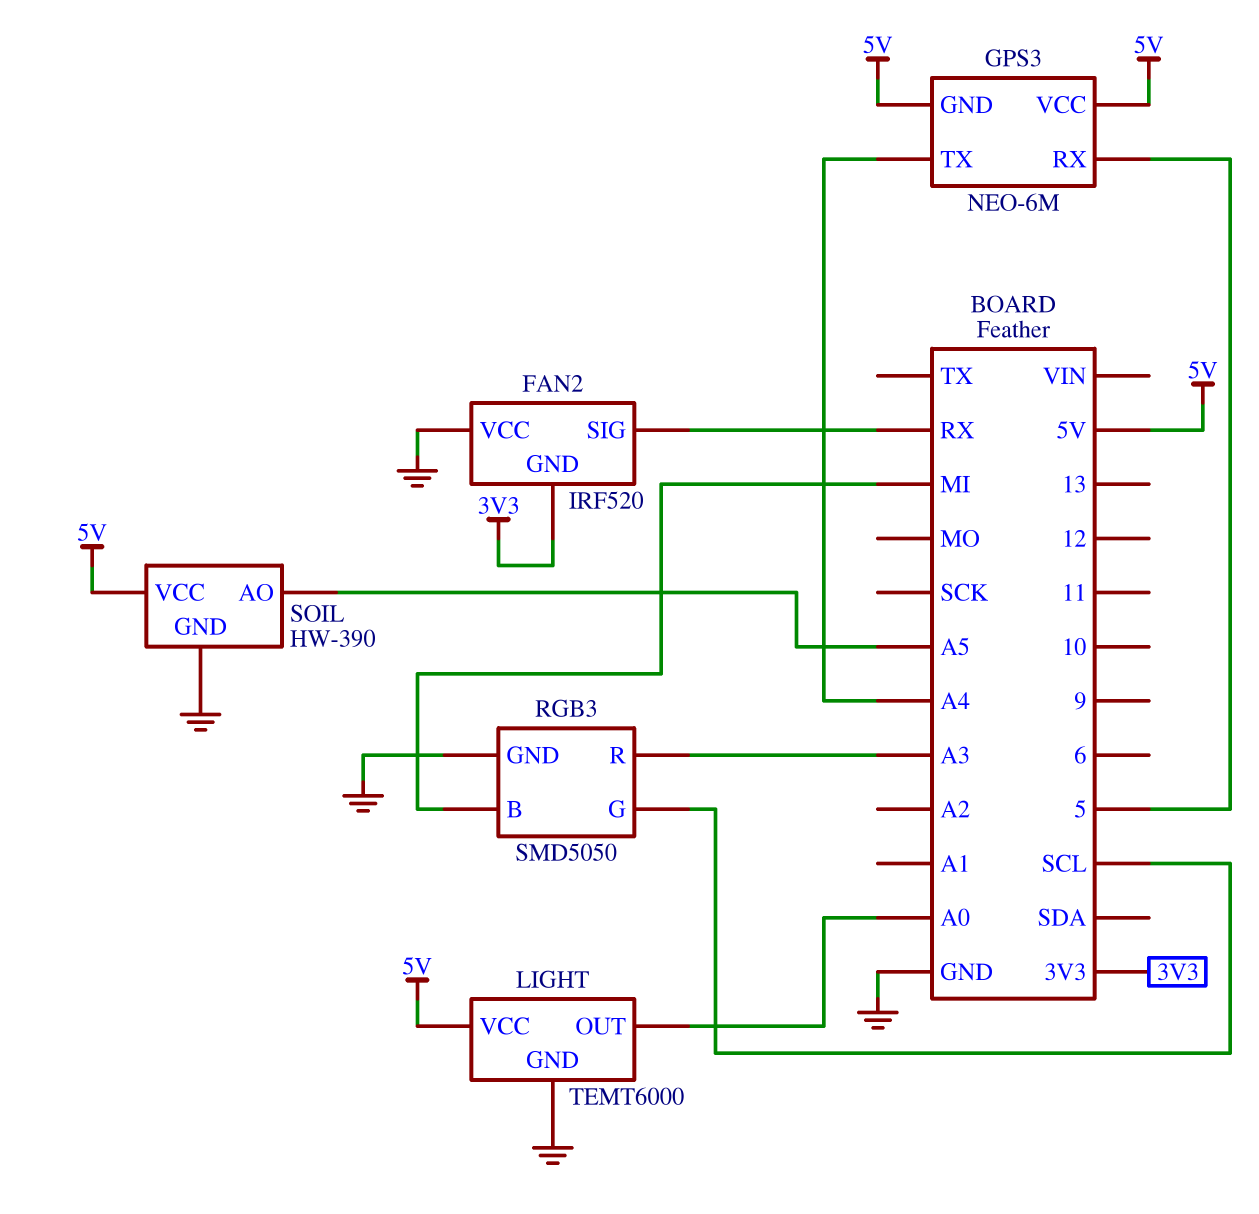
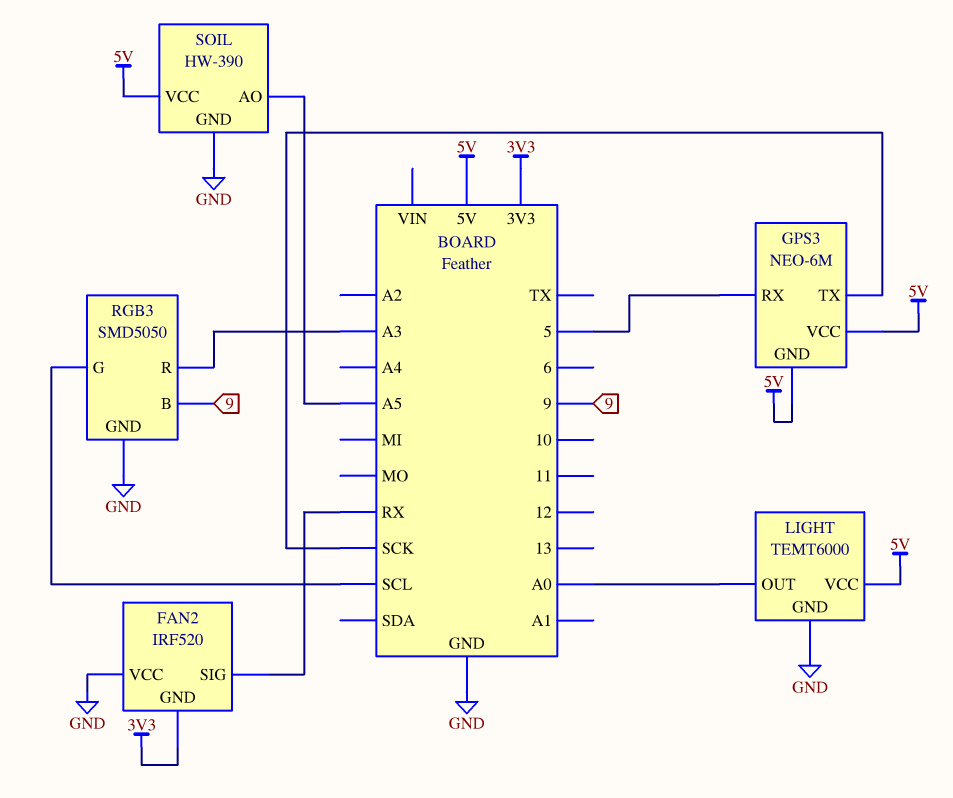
GPS3 pin TX: A4 -> SCK
RGB3 pin B: MI -> 9

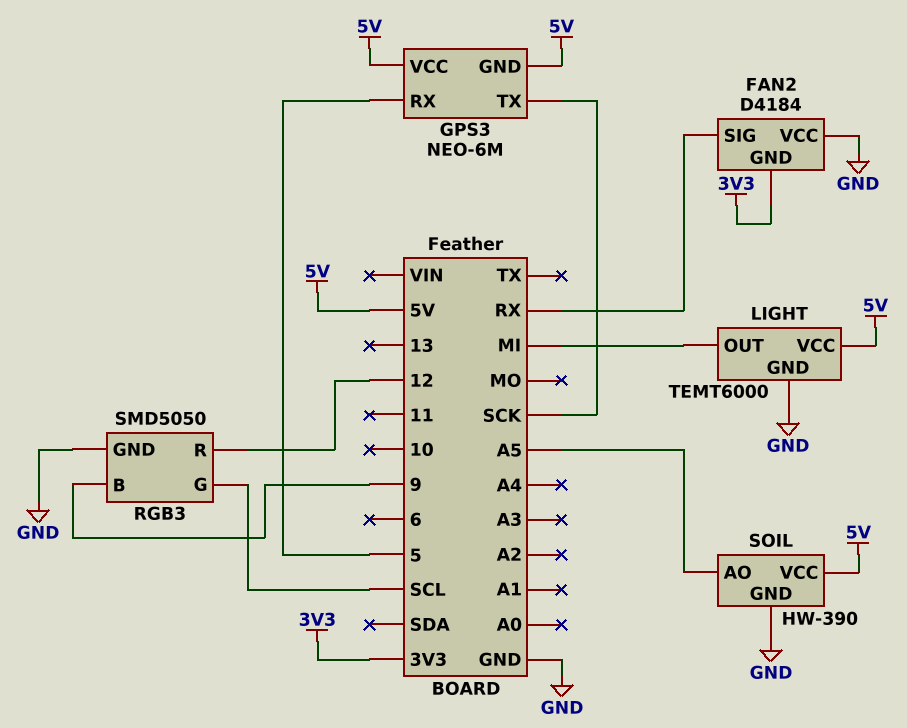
FAN2: IRF520 -> D4184
LIGHT pin OUT: A0 -> MI
RGB3 pin R: A3 -> 12

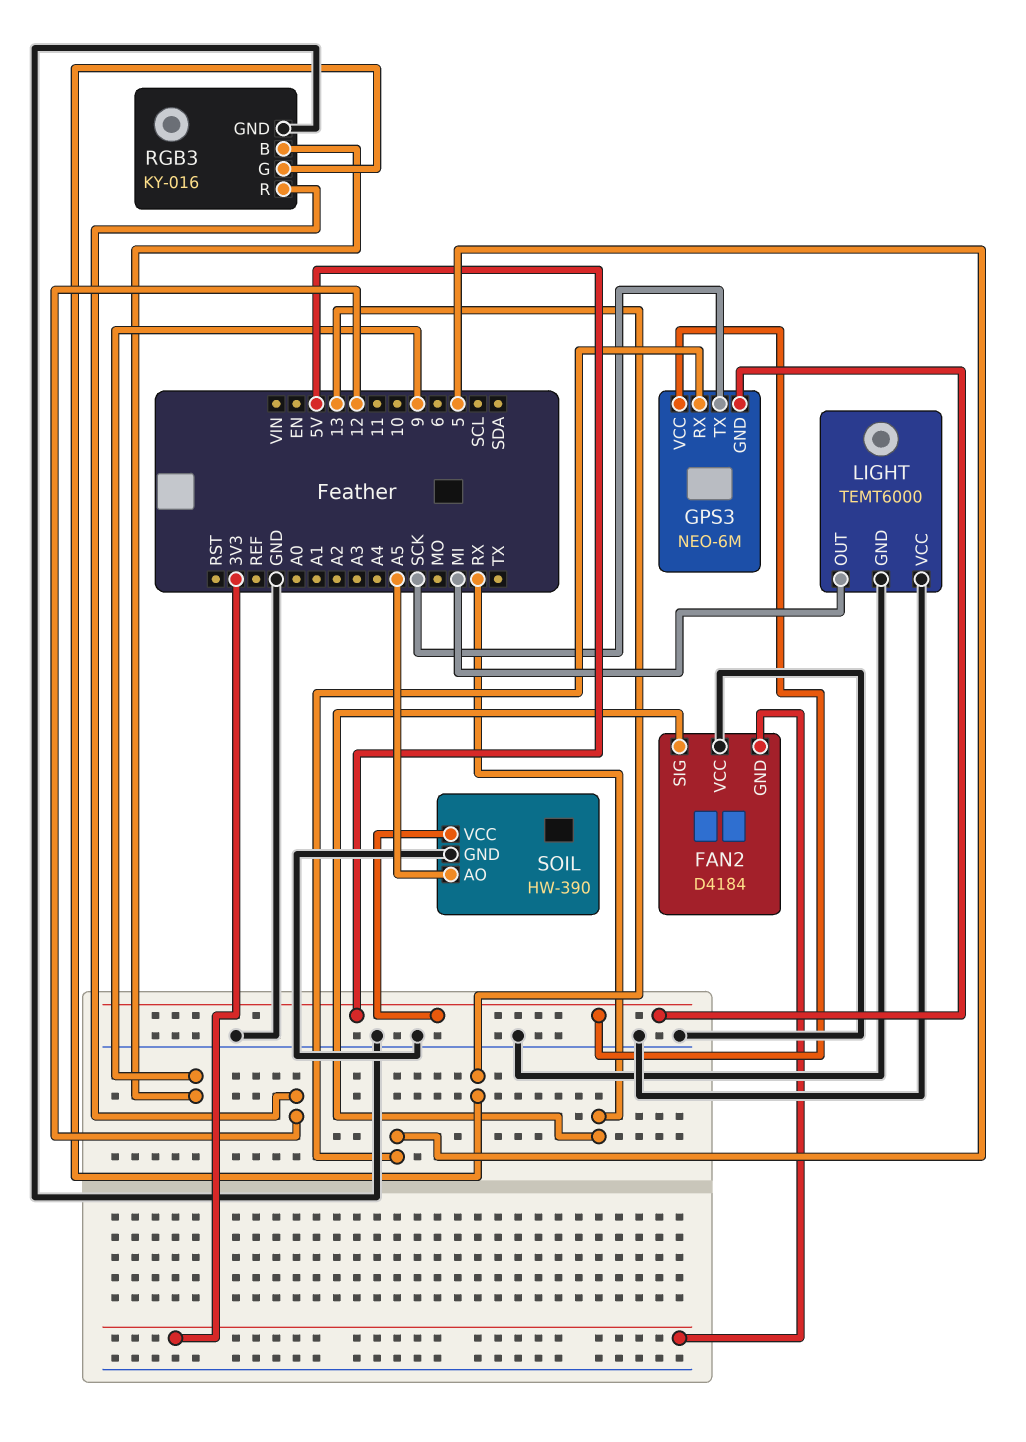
LIGHT pin VCC: 5V -> GND
RGB3: SMD5050 -> KY-016
RGB3 pin G: SCL -> 13

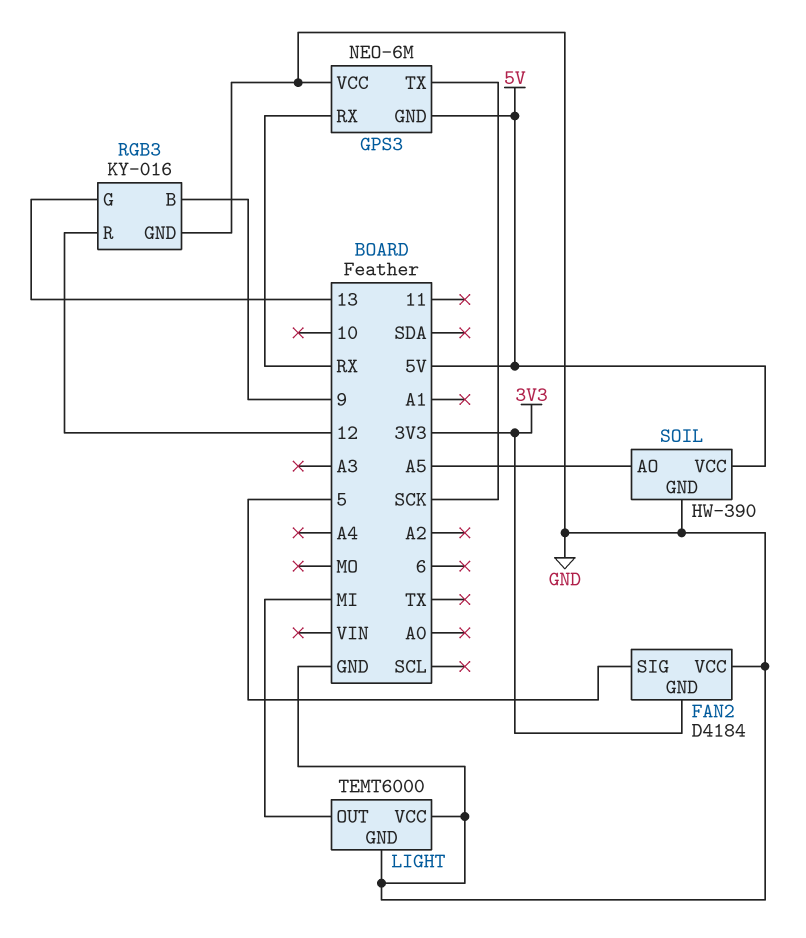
FAN2 pin SIG: RX -> 5
GPS3 pin RX: 5 -> RX
GPS3 pin VCC: 5V -> GND

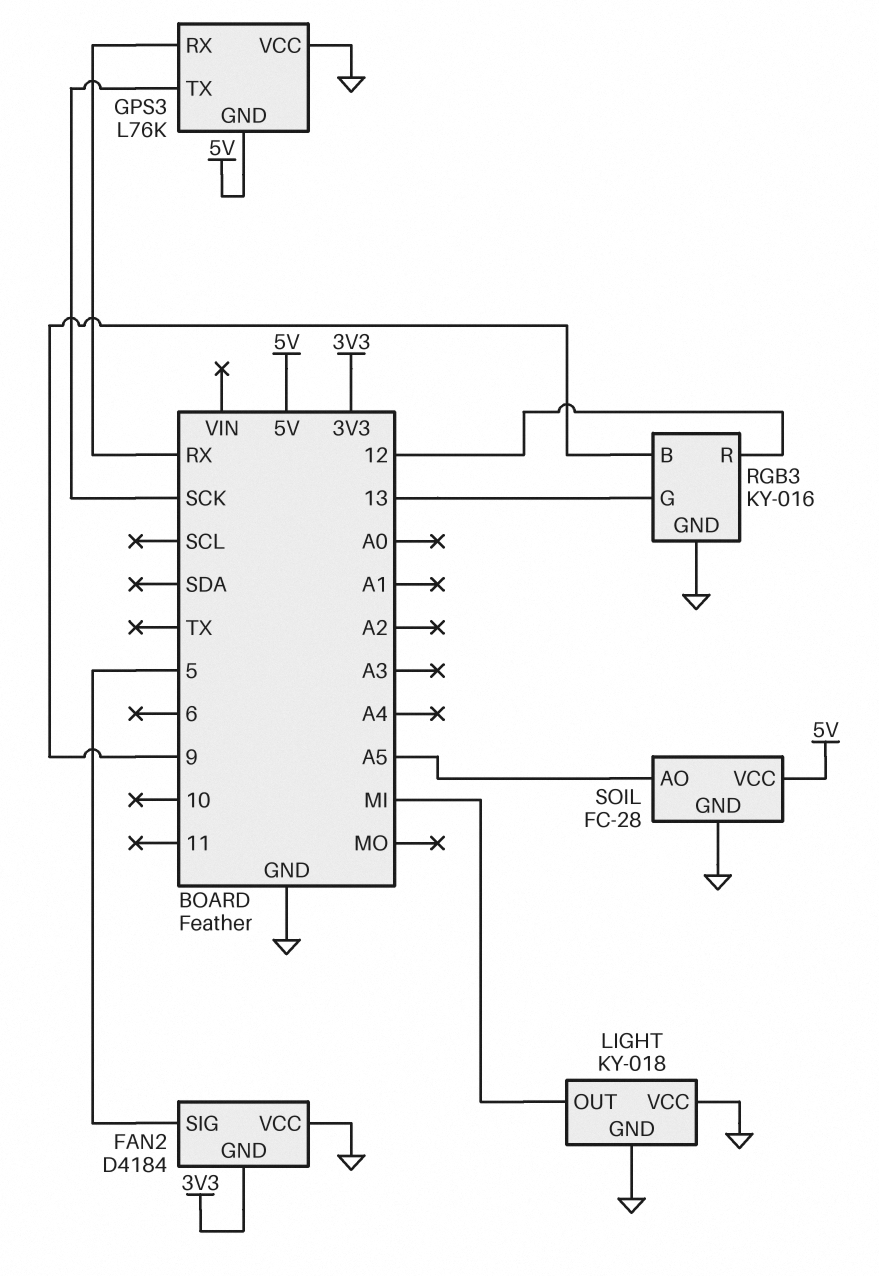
GPS3: NEO-6M -> L76K
LIGHT: TEMT6000 -> KY-018
SOIL: HW-390 -> FC-28

